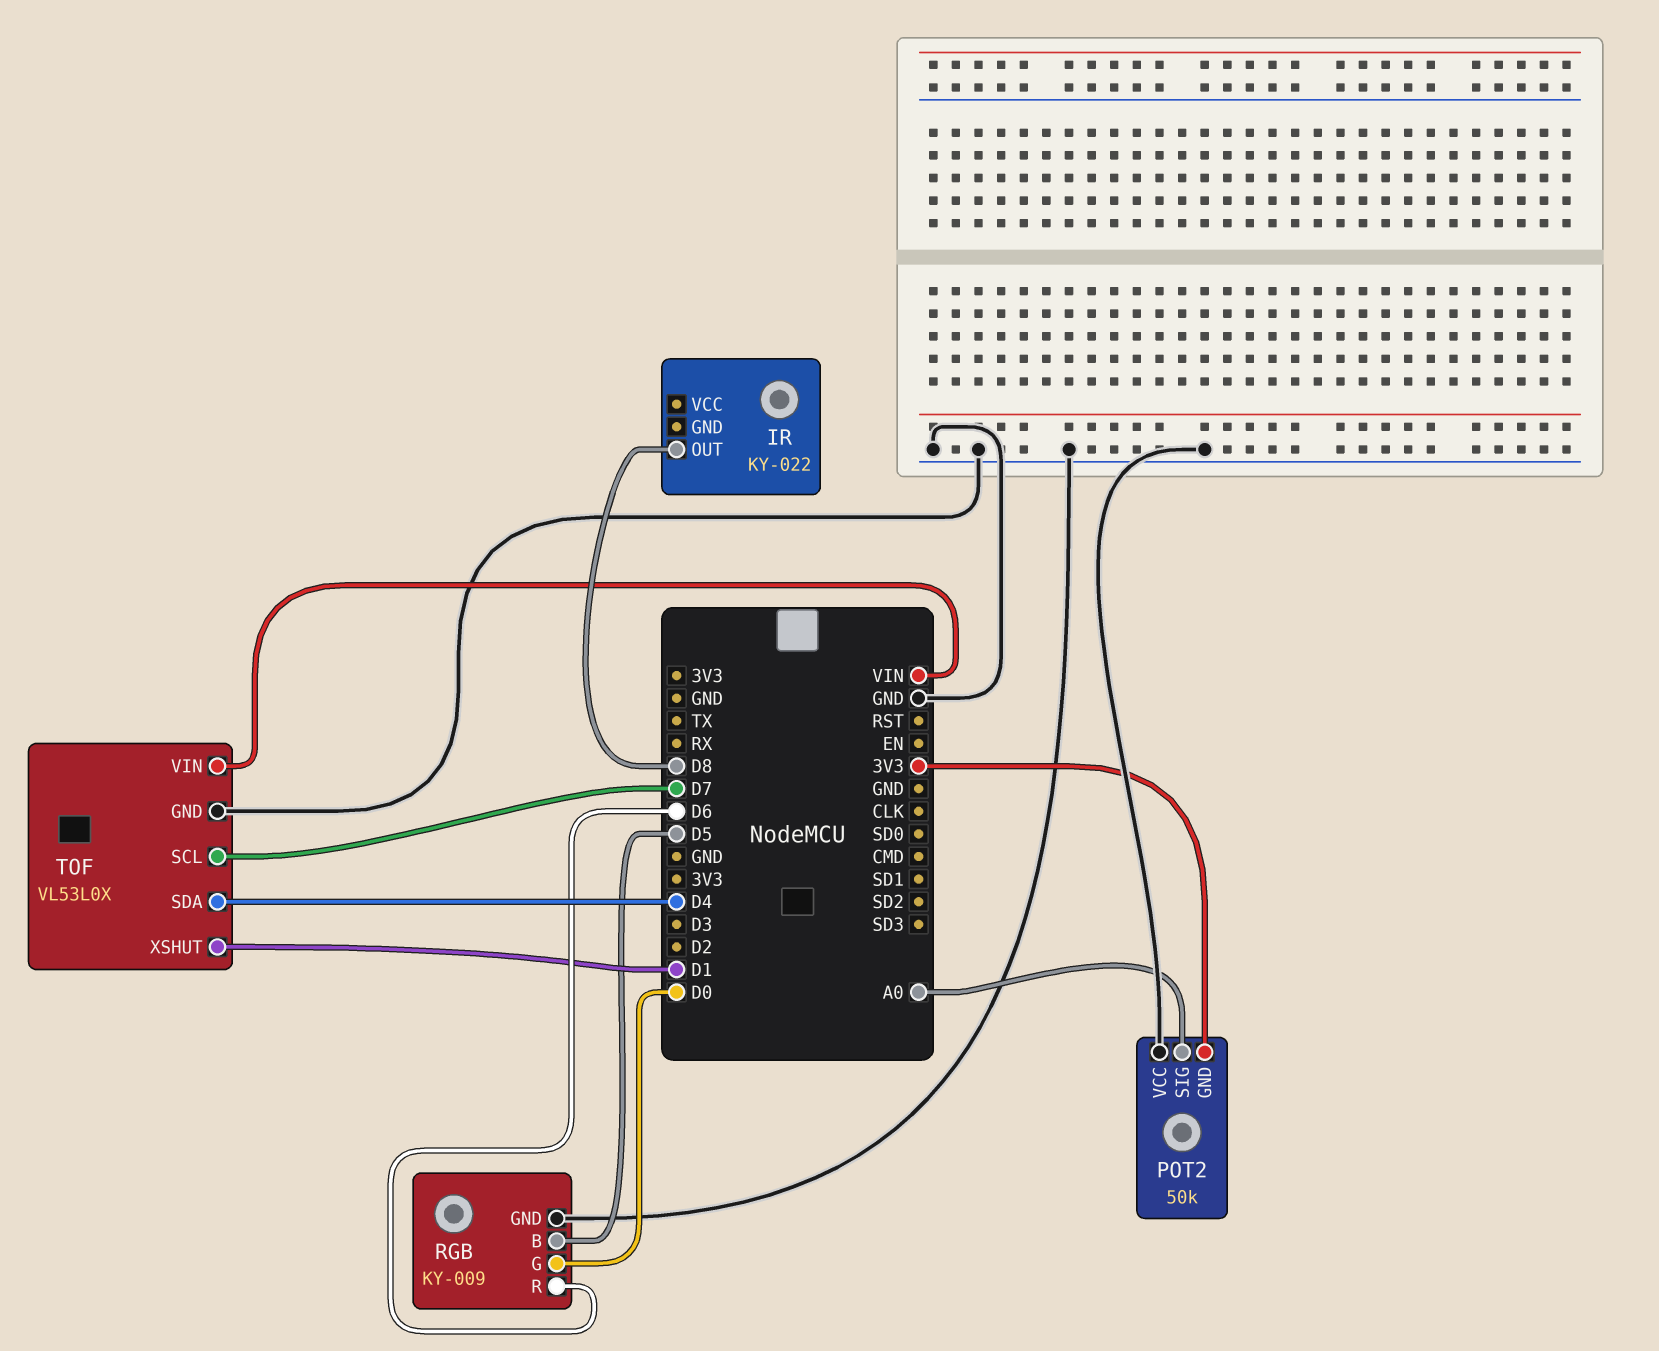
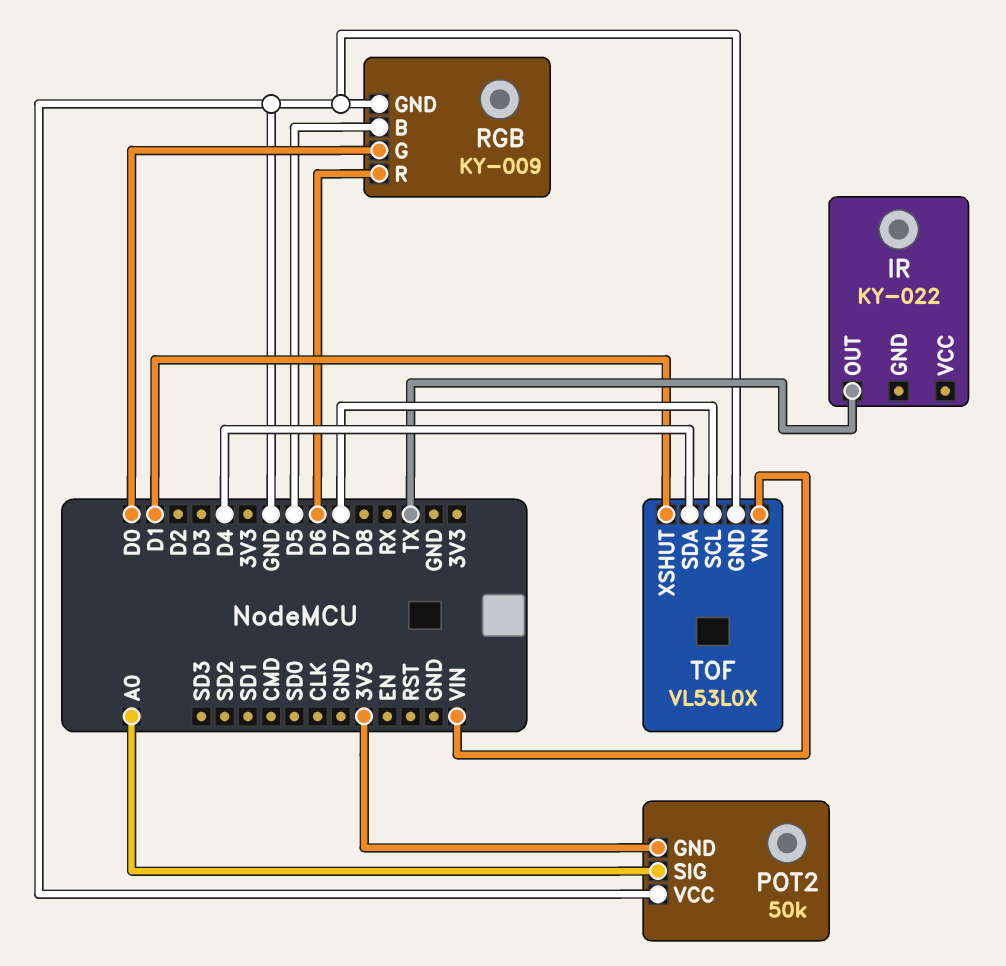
IR pin OUT: D8 -> TX

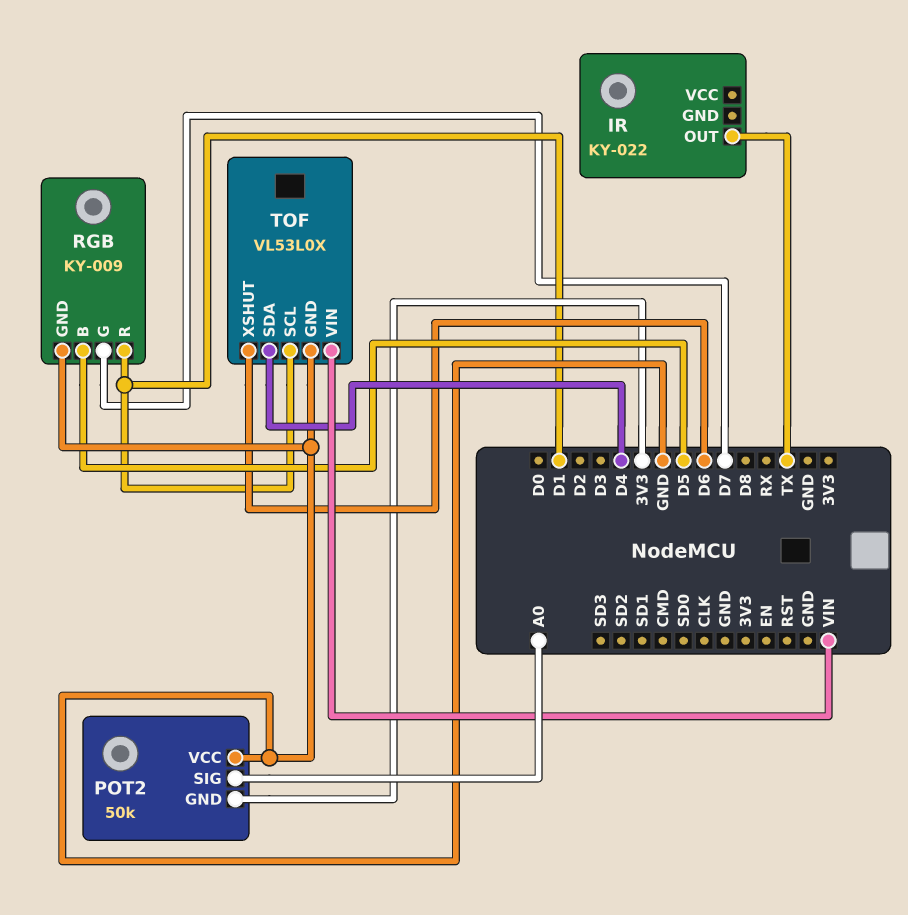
RGB pin G: D0 -> D7
RGB pin R: D6 -> D1
TOF pin SCL: D7 -> D1
TOF pin XSHUT: D1 -> D6

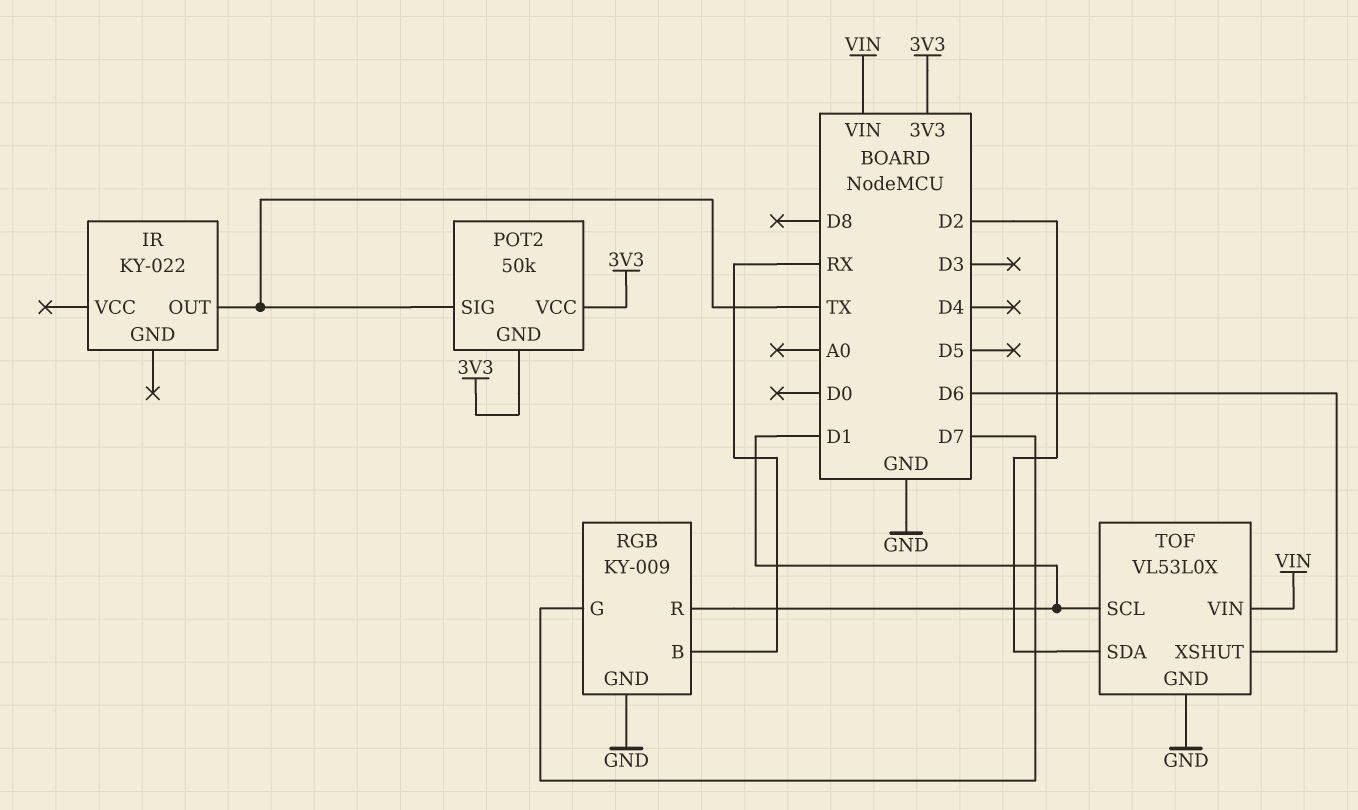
POT2 pin SIG: A0 -> TX
POT2 pin VCC: GND -> 3V3
RGB pin B: D5 -> RX
TOF pin SDA: D4 -> D2

